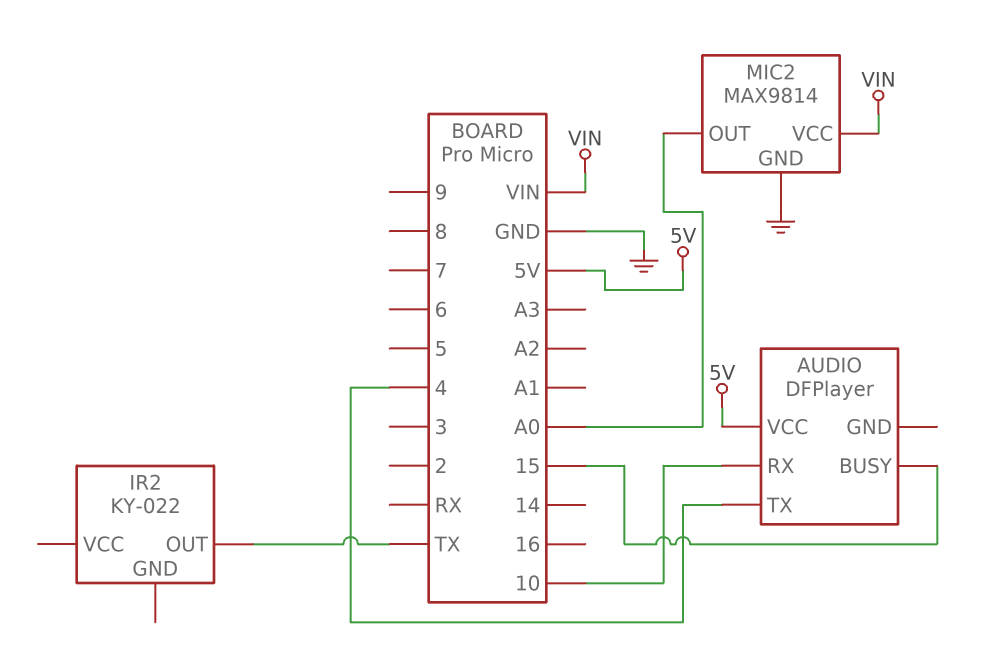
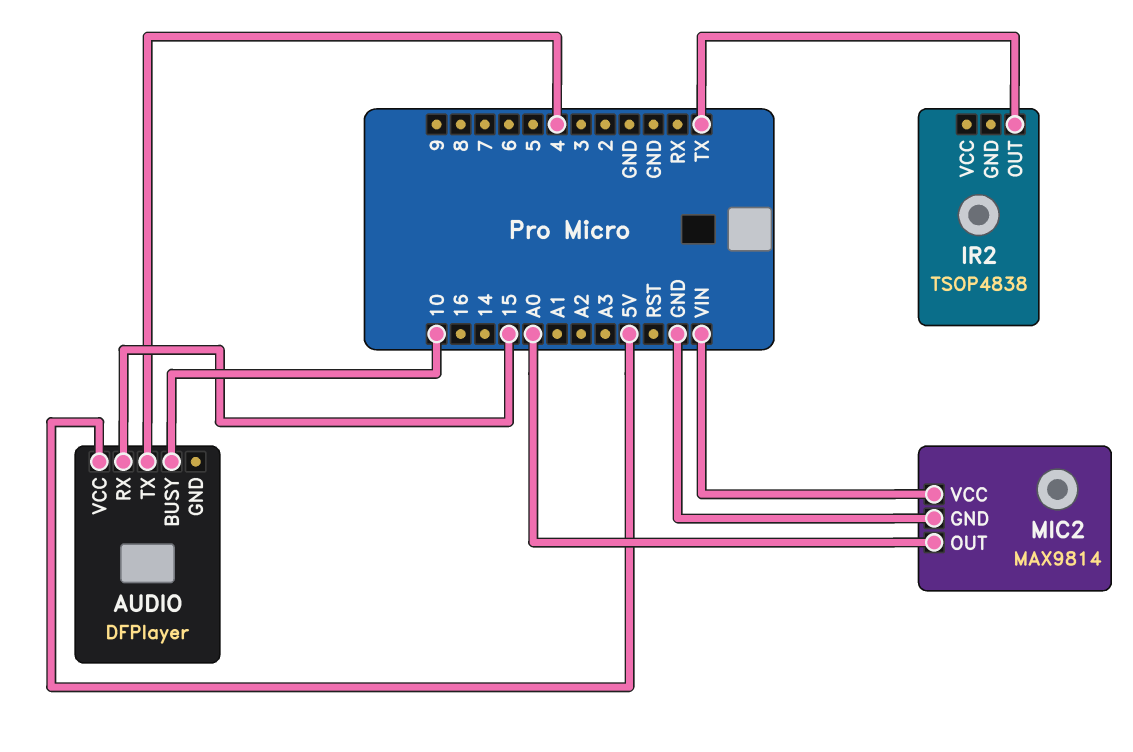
AUDIO pin BUSY: 15 -> 10
AUDIO pin RX: 10 -> 15
IR2: KY-022 -> TSOP4838

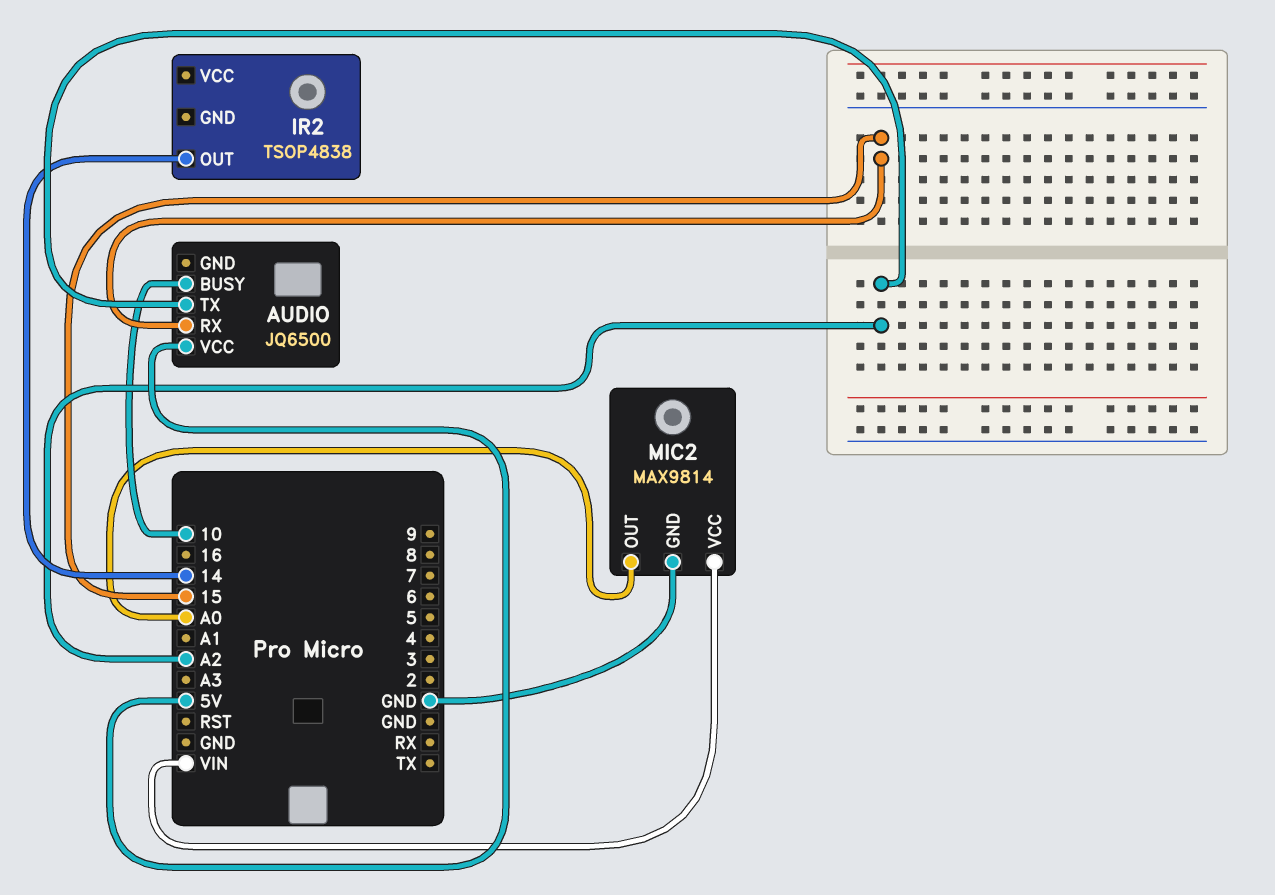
AUDIO: DFPlayer -> JQ6500
AUDIO pin TX: 4 -> A2
IR2 pin OUT: TX -> 14

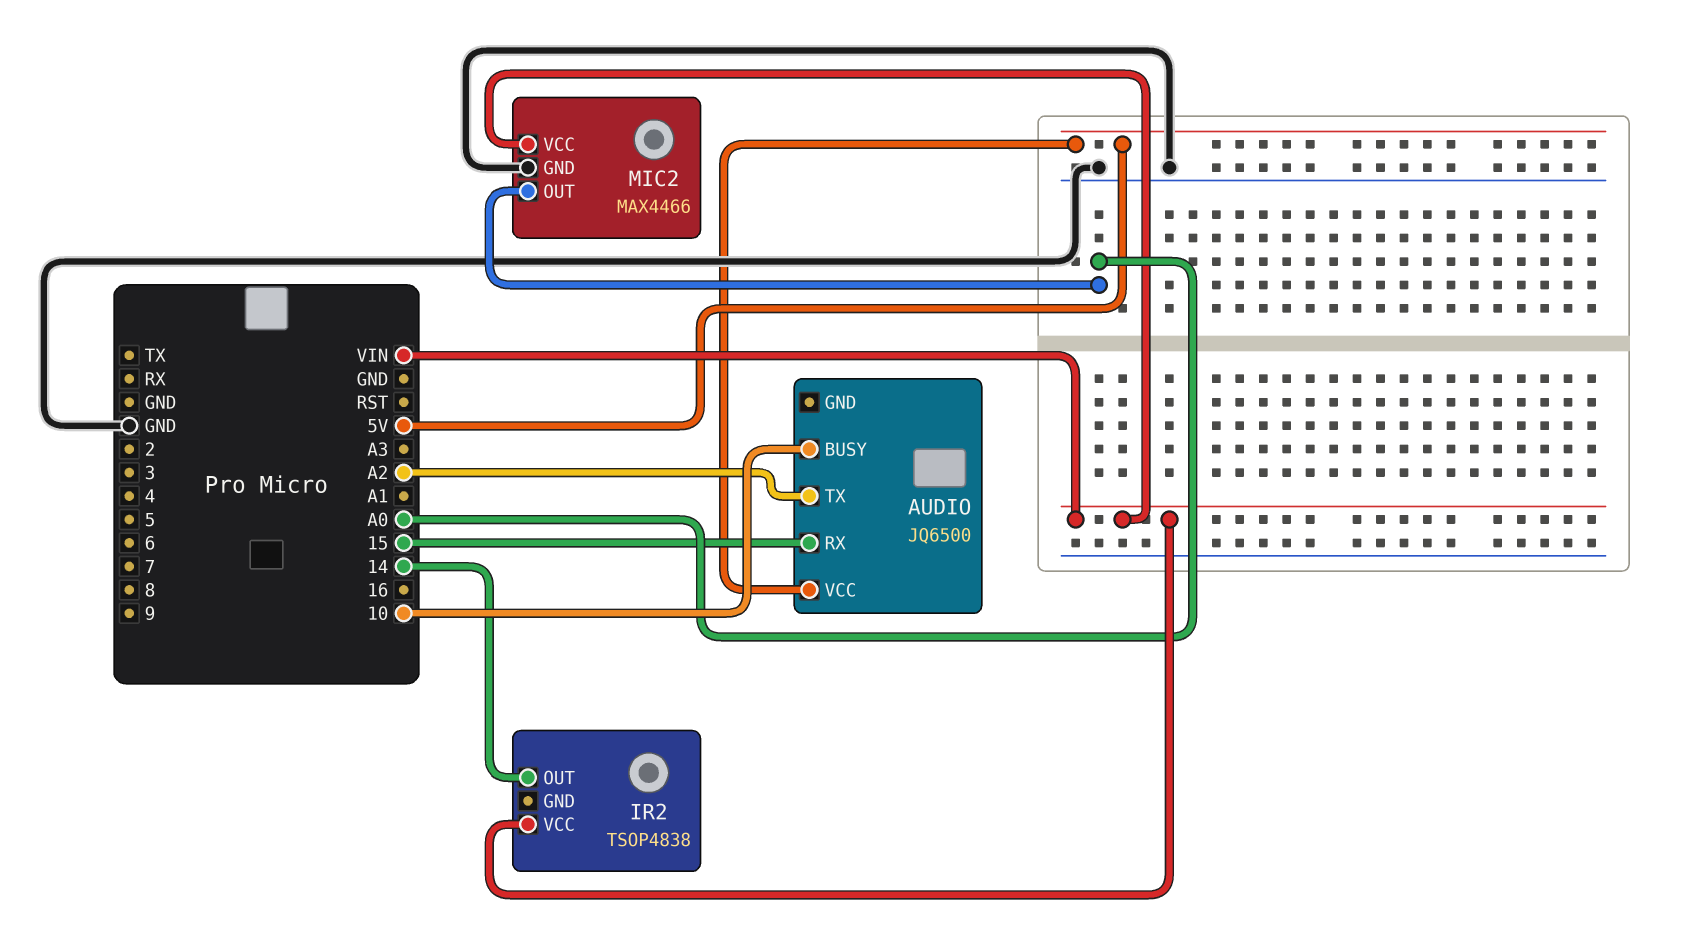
IR2 pin VCC: none -> VIN
MIC2: MAX9814 -> MAX4466

